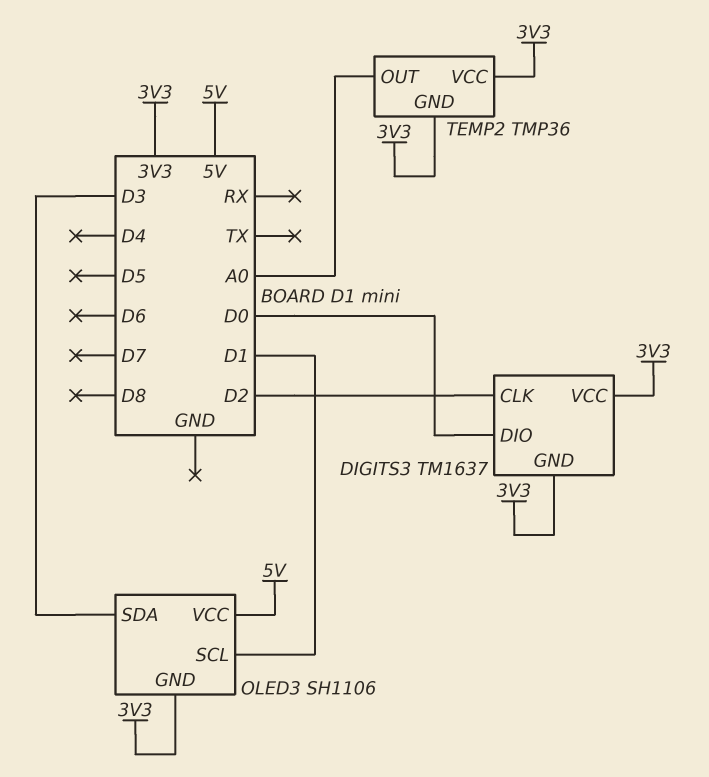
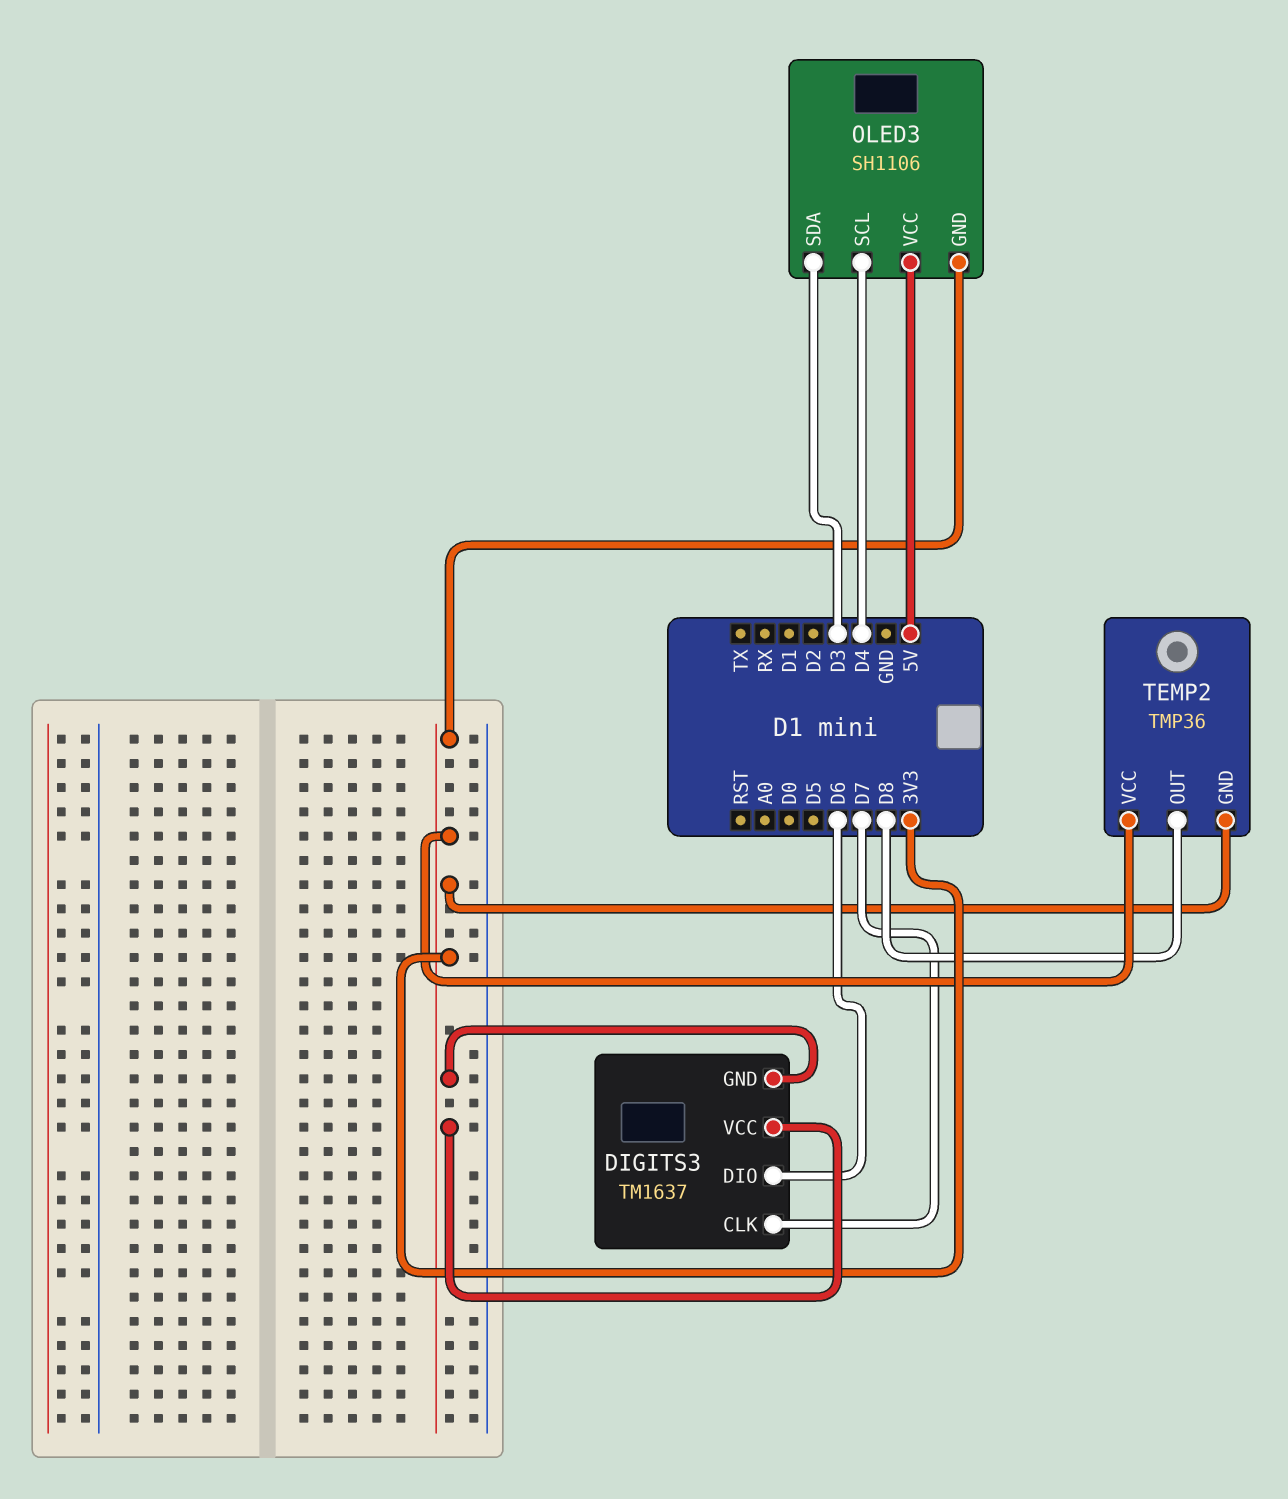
DIGITS3 pin CLK: D2 -> D7
DIGITS3 pin DIO: D0 -> D6
OLED3 pin SCL: D1 -> D4
TEMP2 pin OUT: A0 -> D8

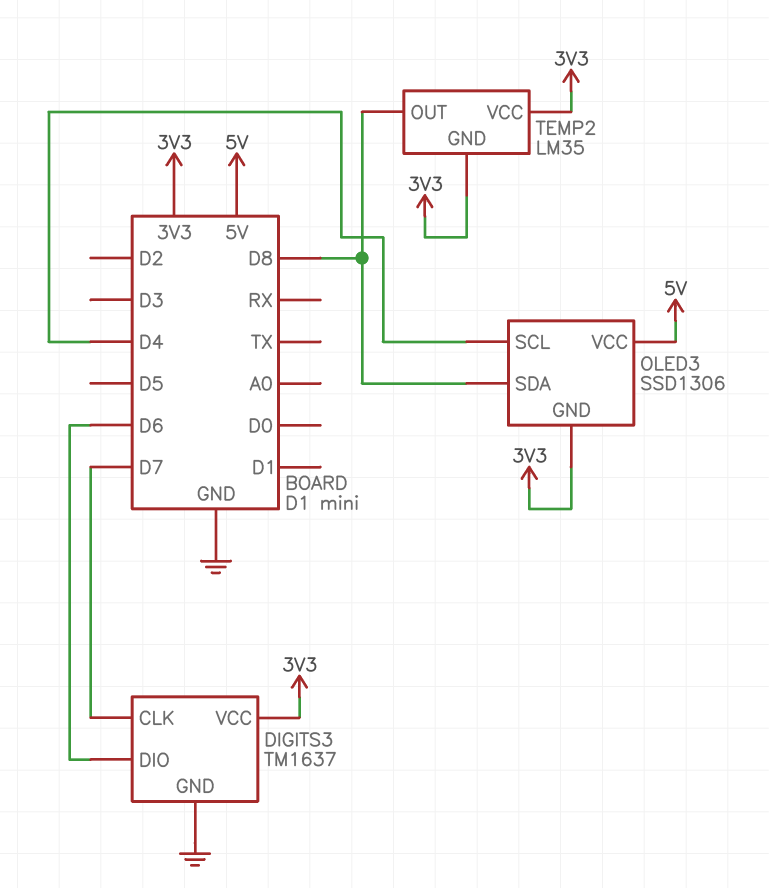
DIGITS3 pin GND: 3V3 -> GND
OLED3: SH1106 -> SSD1306
OLED3 pin SDA: D3 -> D8
TEMP2: TMP36 -> LM35

